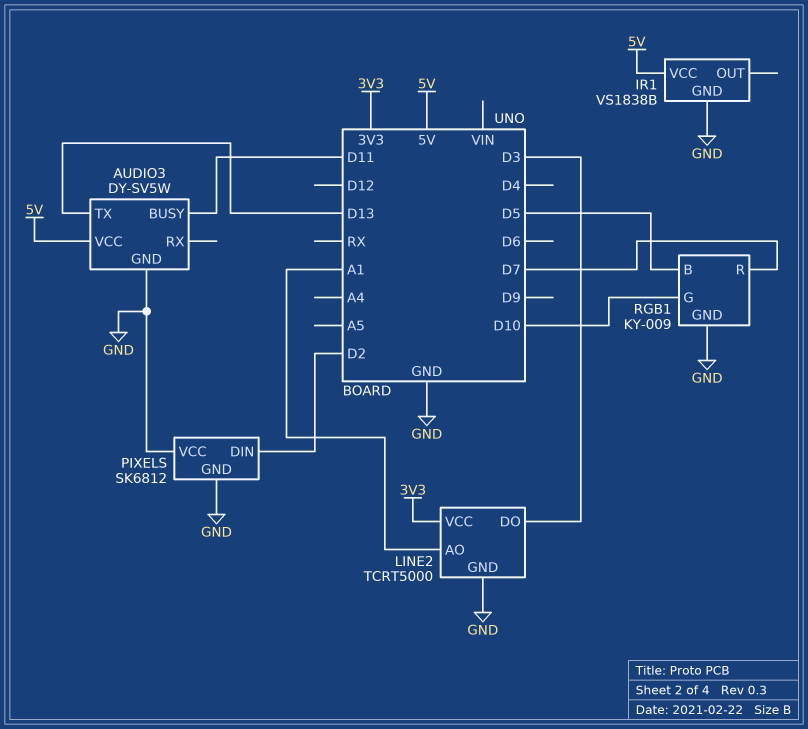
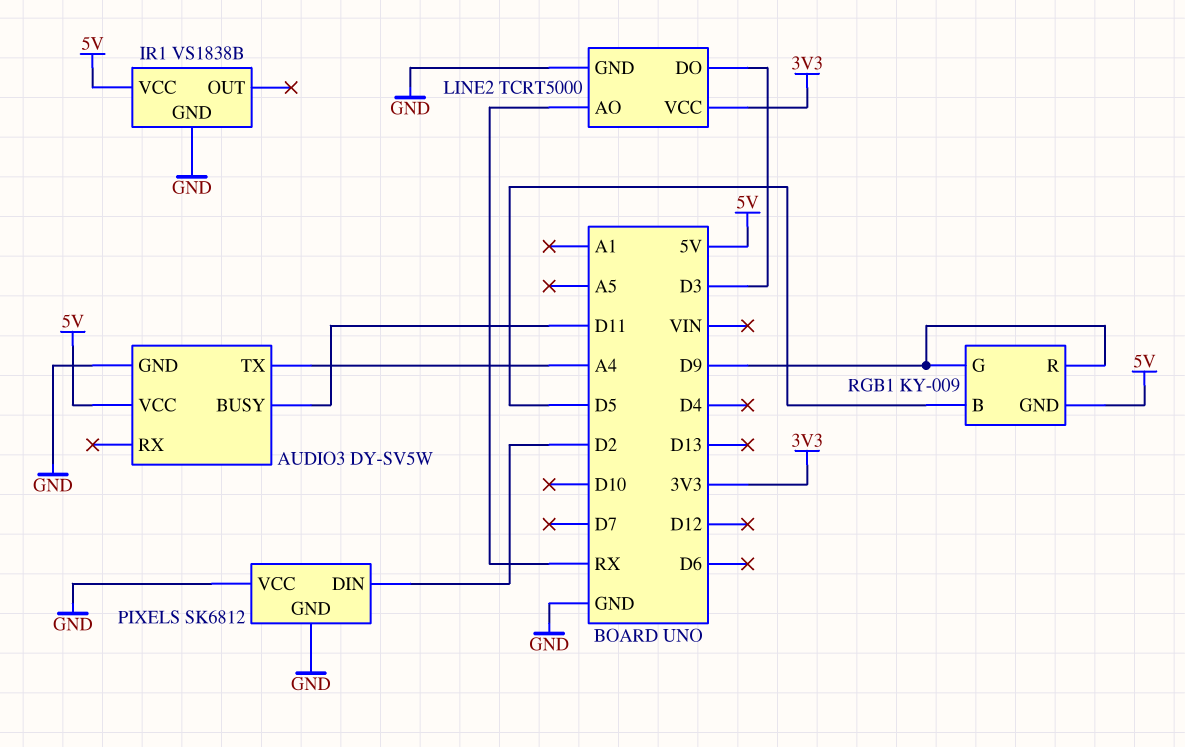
AUDIO3 pin TX: D13 -> A4
LINE2 pin AO: A1 -> RX
RGB1 pin G: D10 -> D9
RGB1 pin GND: GND -> 5V
RGB1 pin R: D7 -> D9

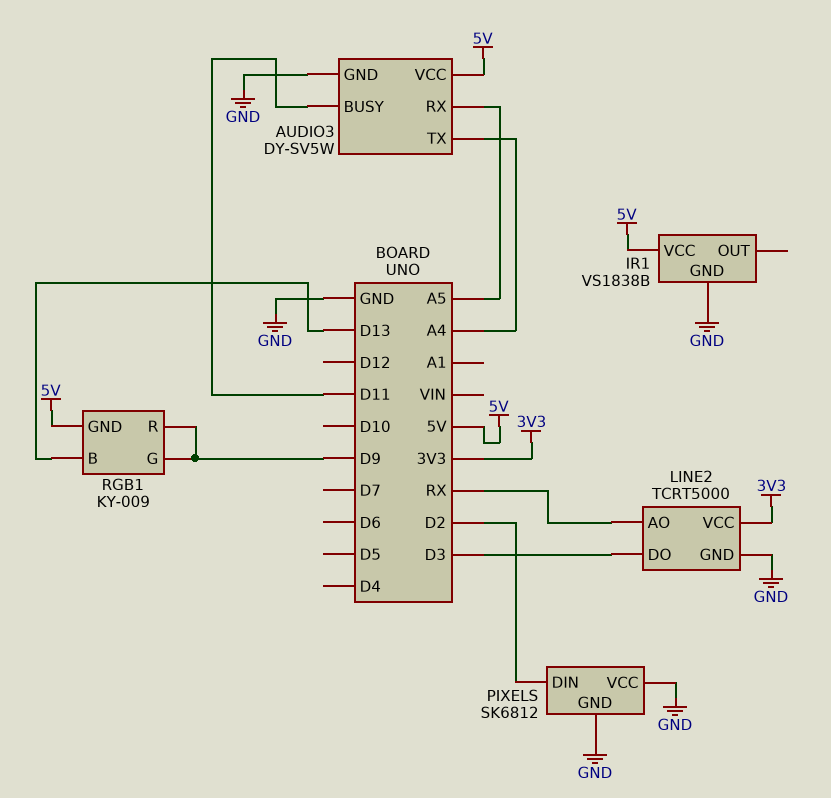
AUDIO3 pin RX: none -> A5
RGB1 pin B: D5 -> D13

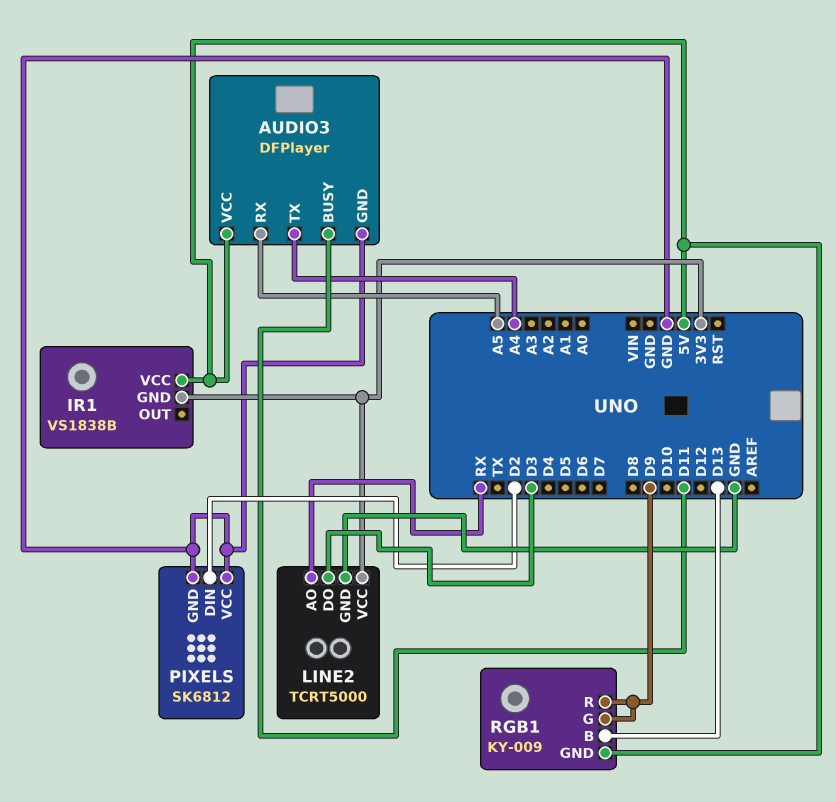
AUDIO3: DY-SV5W -> DFPlayer
IR1 pin GND: GND -> 3V3

